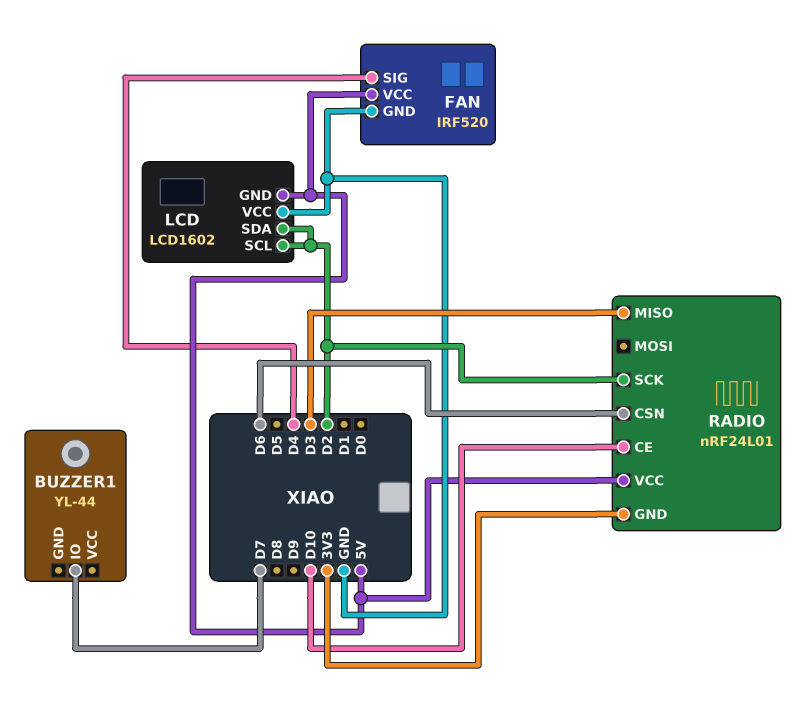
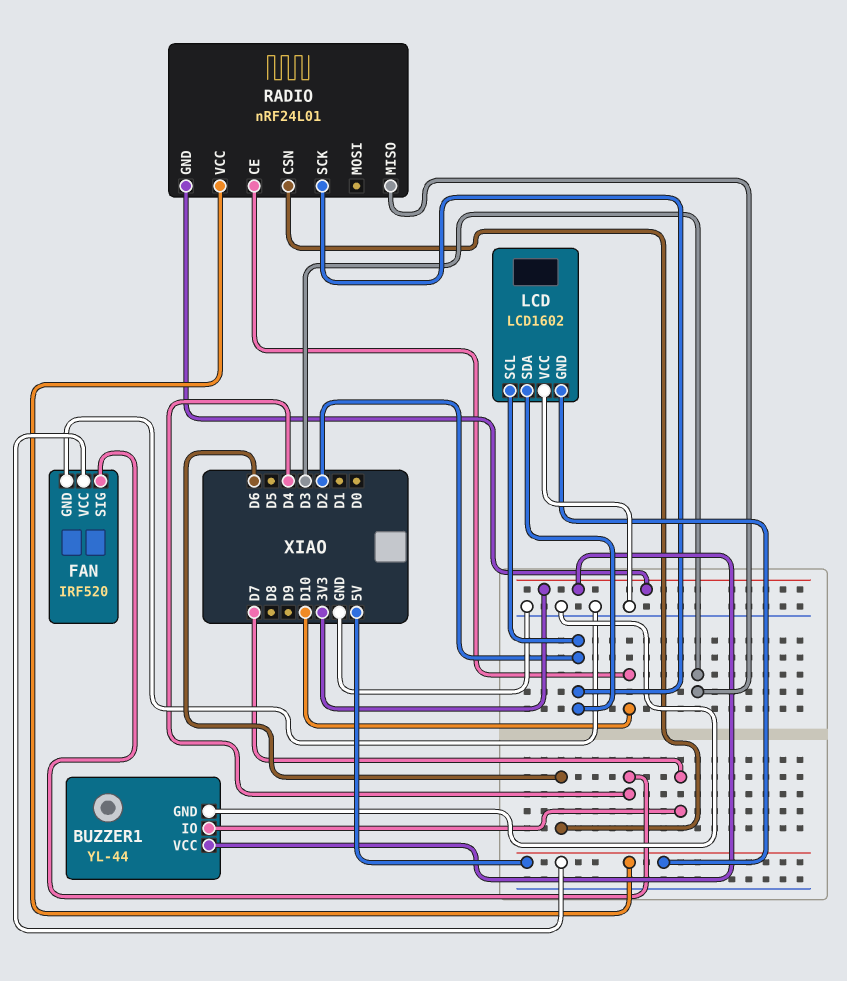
BUZZER1 pin GND: none -> GND
BUZZER1 pin VCC: none -> 3V3

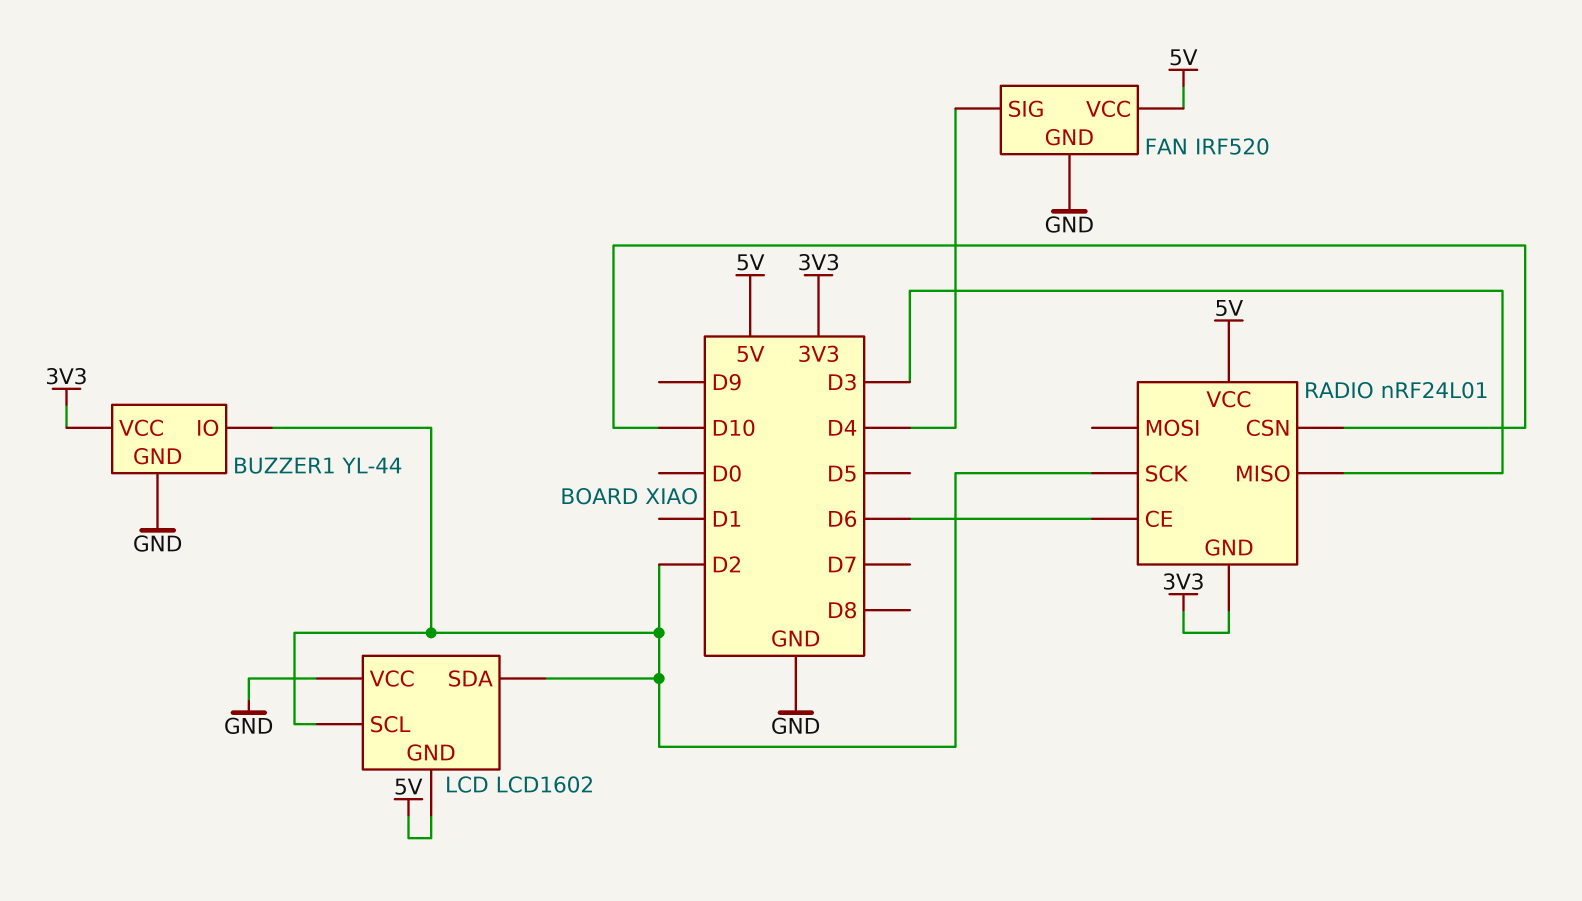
BUZZER1 pin IO: D7 -> D2
RADIO pin CE: D10 -> D6
RADIO pin CSN: D6 -> D10

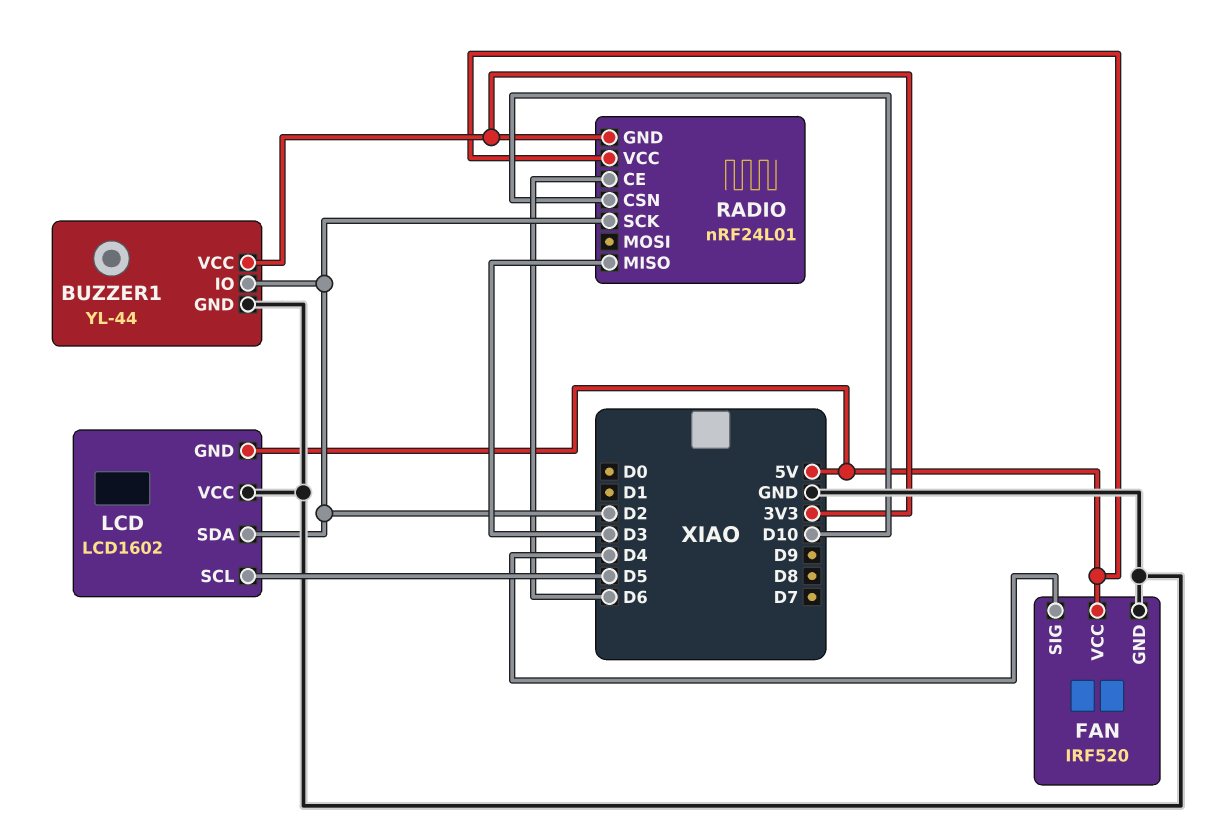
LCD pin SCL: D2 -> D5

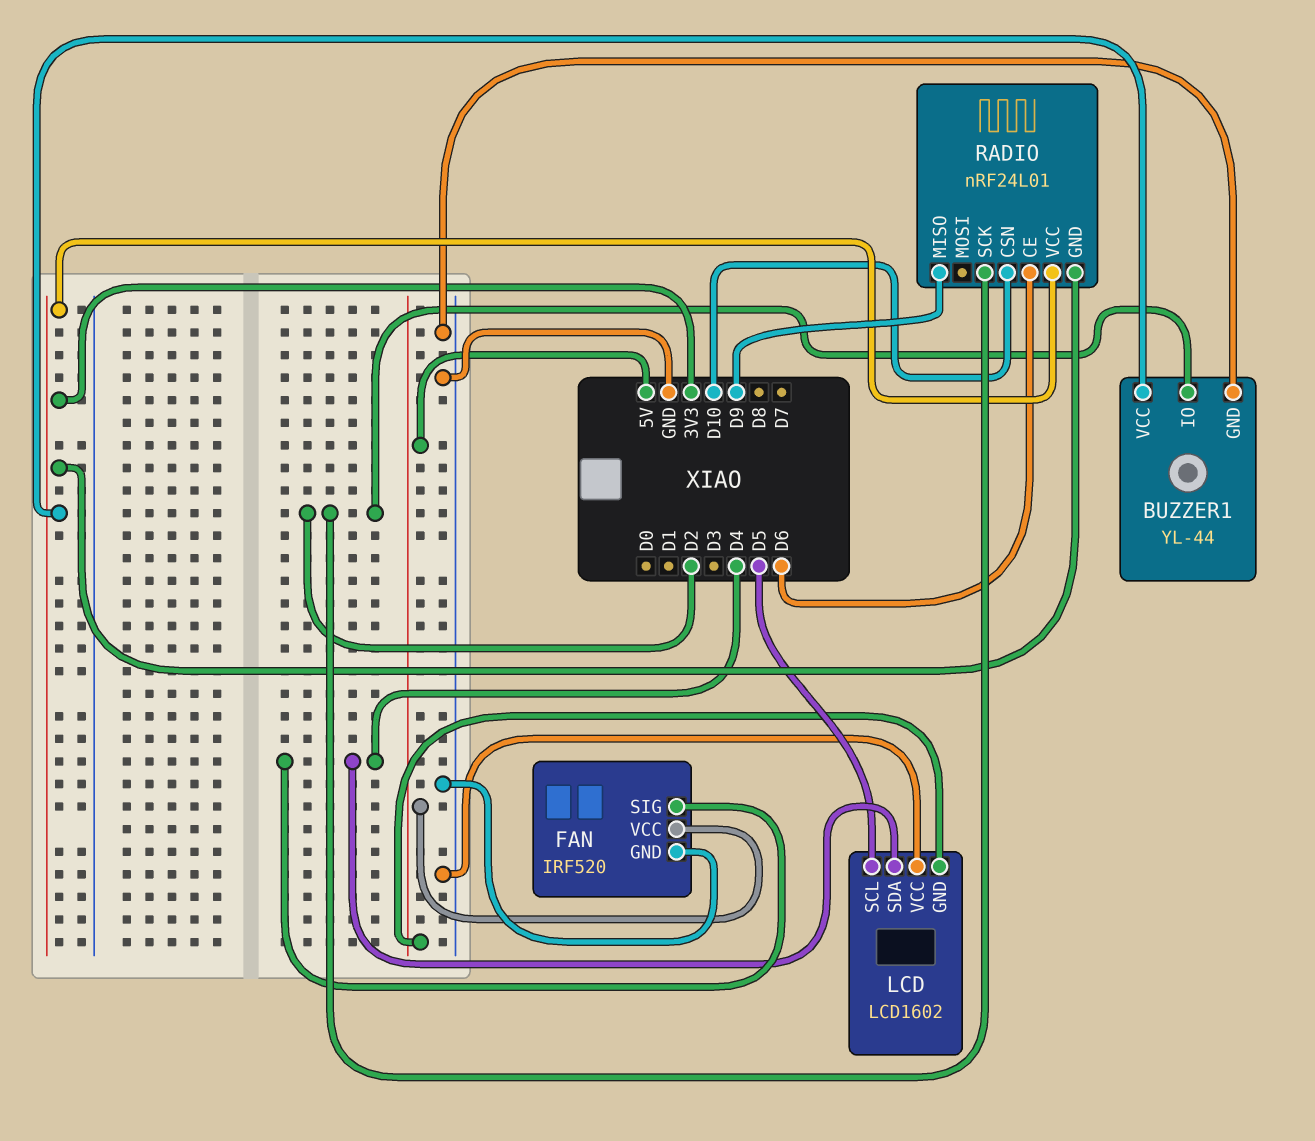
LCD pin SDA: D2 -> D4
RADIO pin MISO: D3 -> D9
RADIO pin VCC: 5V -> 3V3

